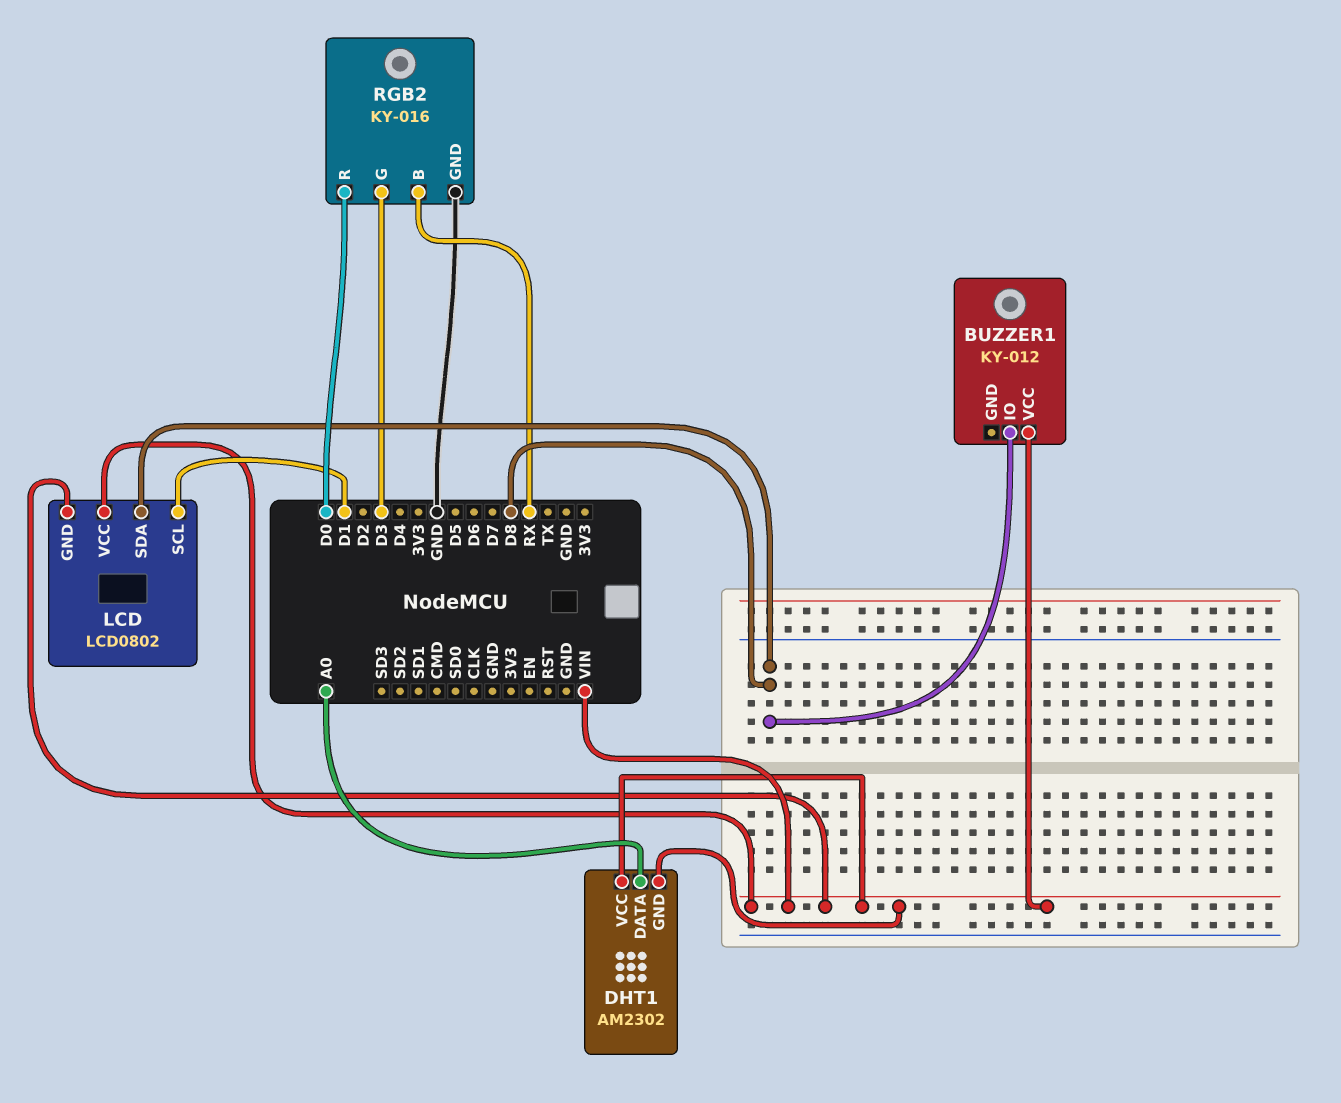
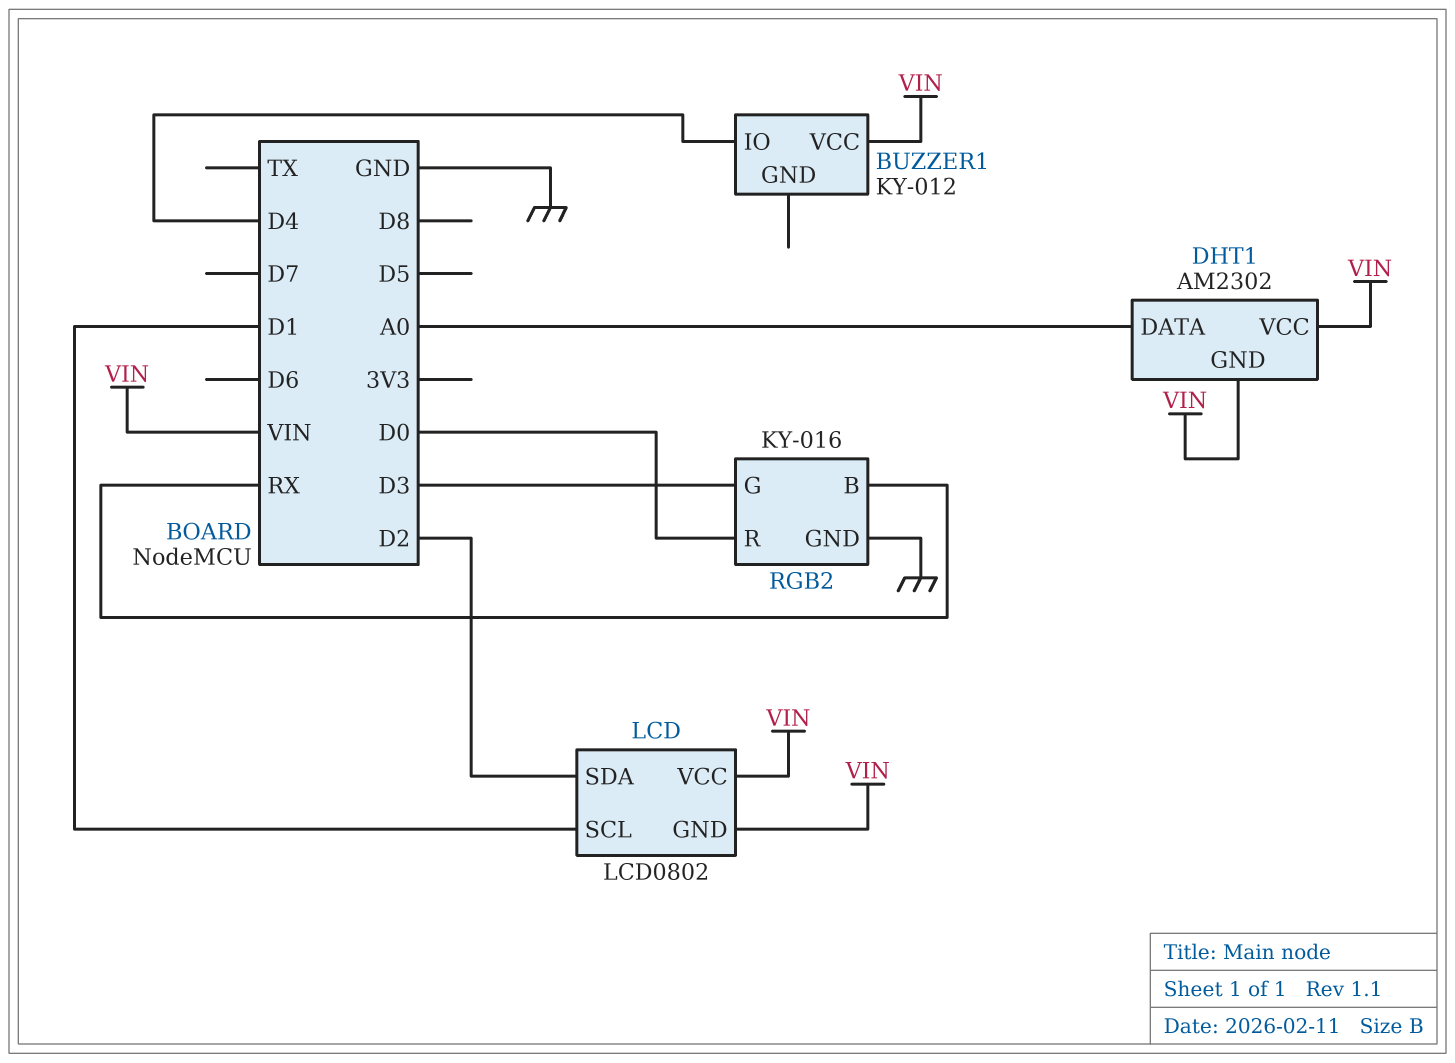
BUZZER1 pin IO: D8 -> D4
LCD pin SDA: D8 -> D2

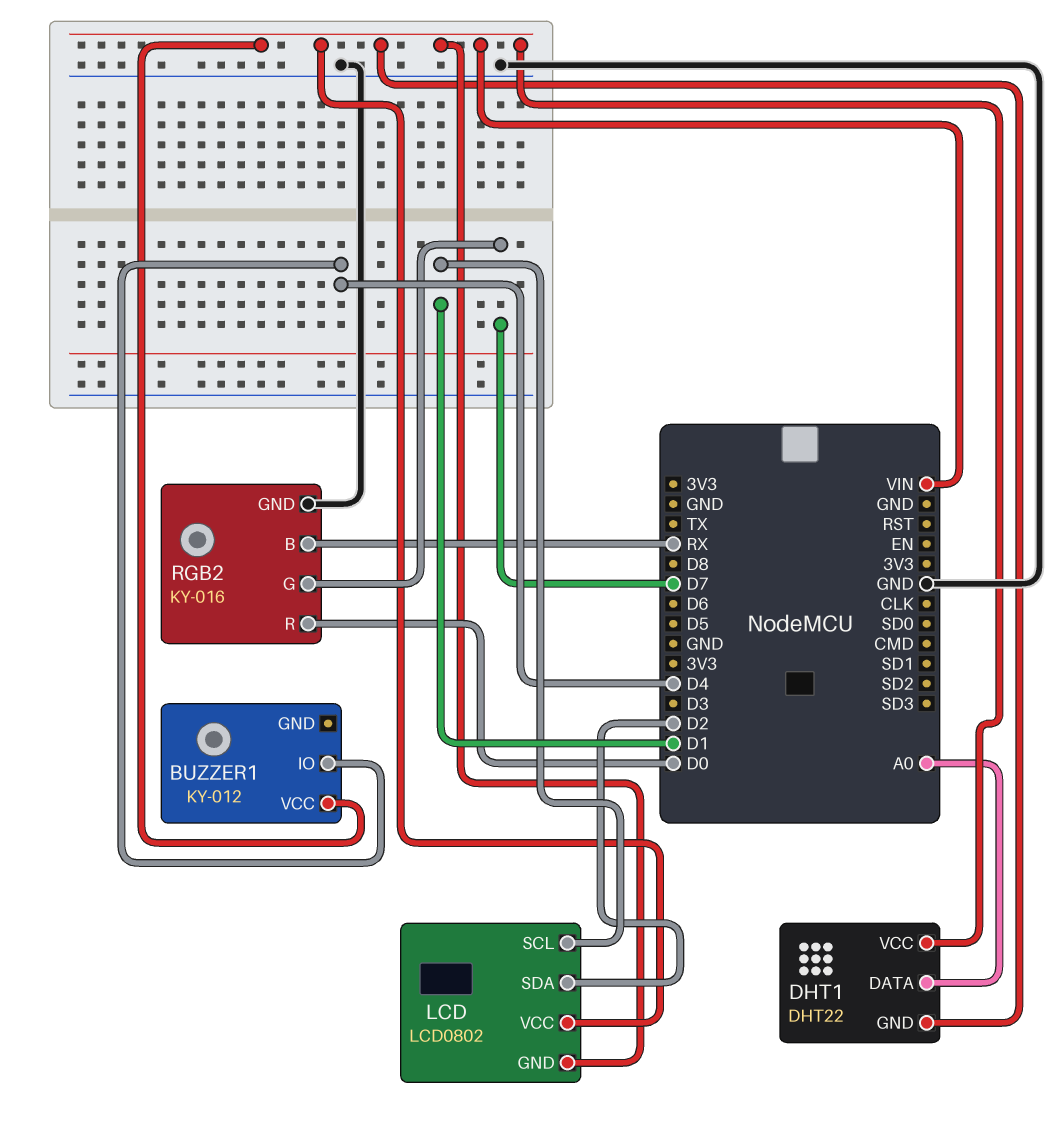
DHT1: AM2302 -> DHT22
RGB2 pin G: D3 -> D7

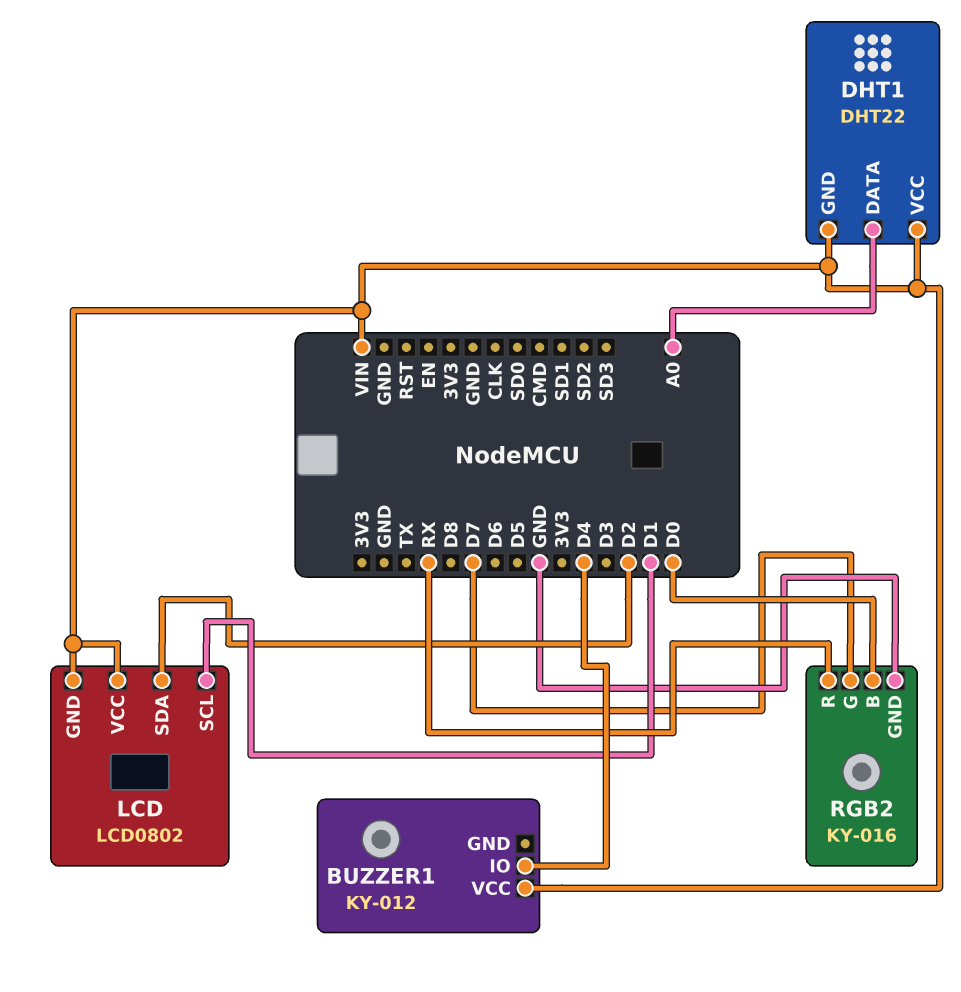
RGB2 pin B: RX -> D0
RGB2 pin R: D0 -> RX

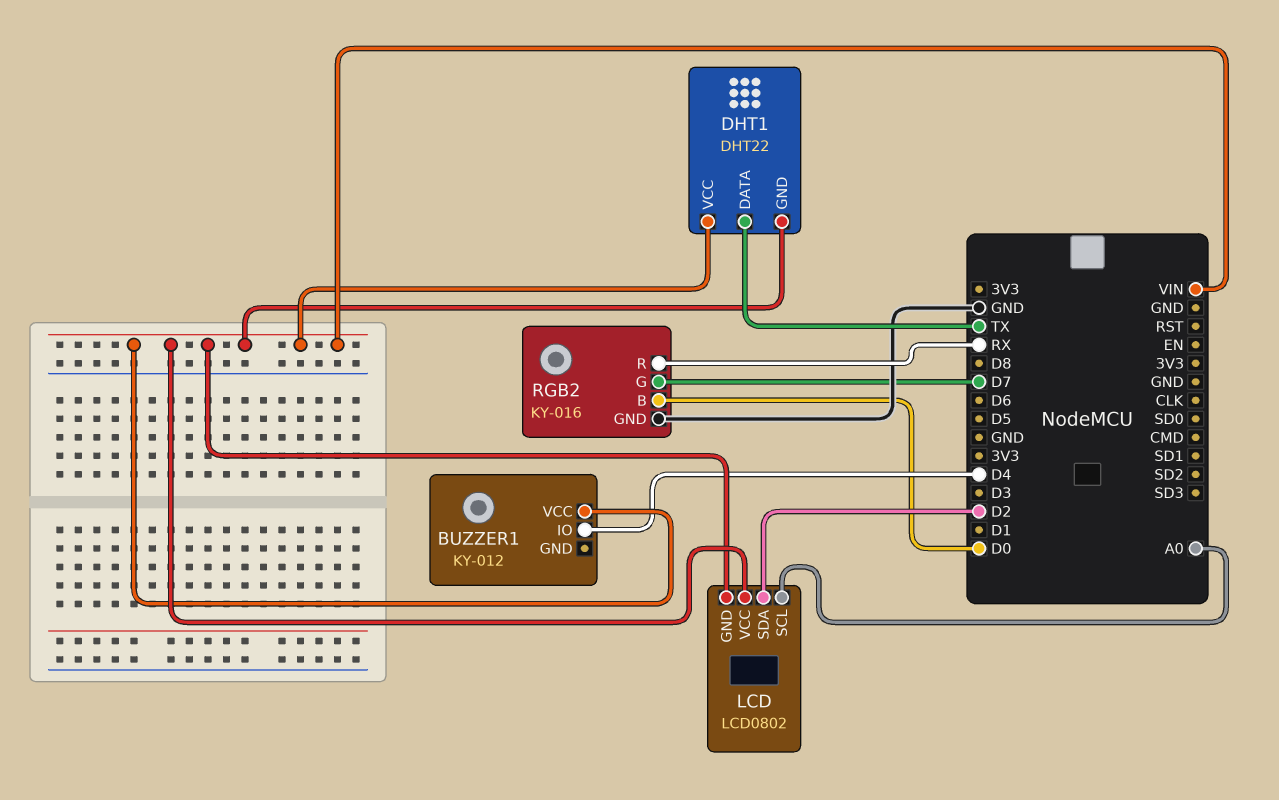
DHT1 pin DATA: A0 -> TX
LCD pin SCL: D1 -> A0

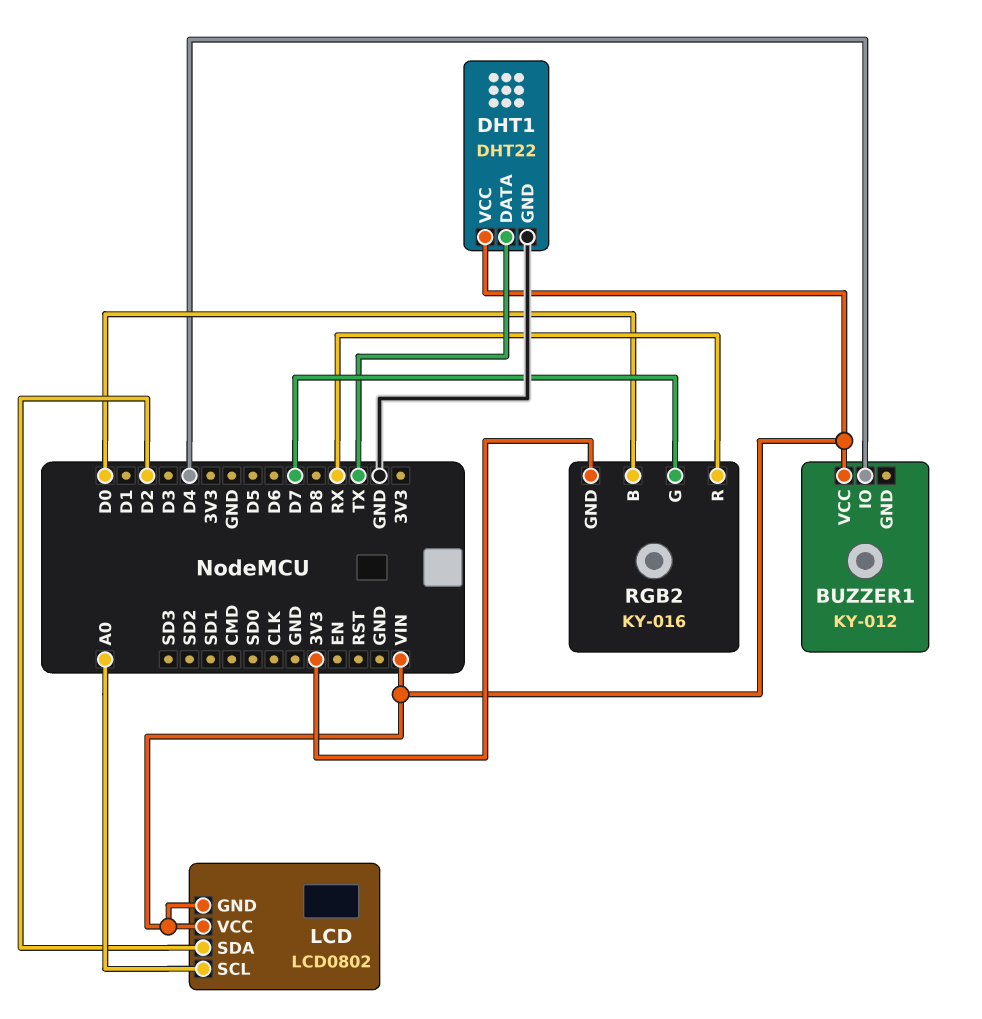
DHT1 pin GND: VIN -> GND
RGB2 pin GND: GND -> 3V3

